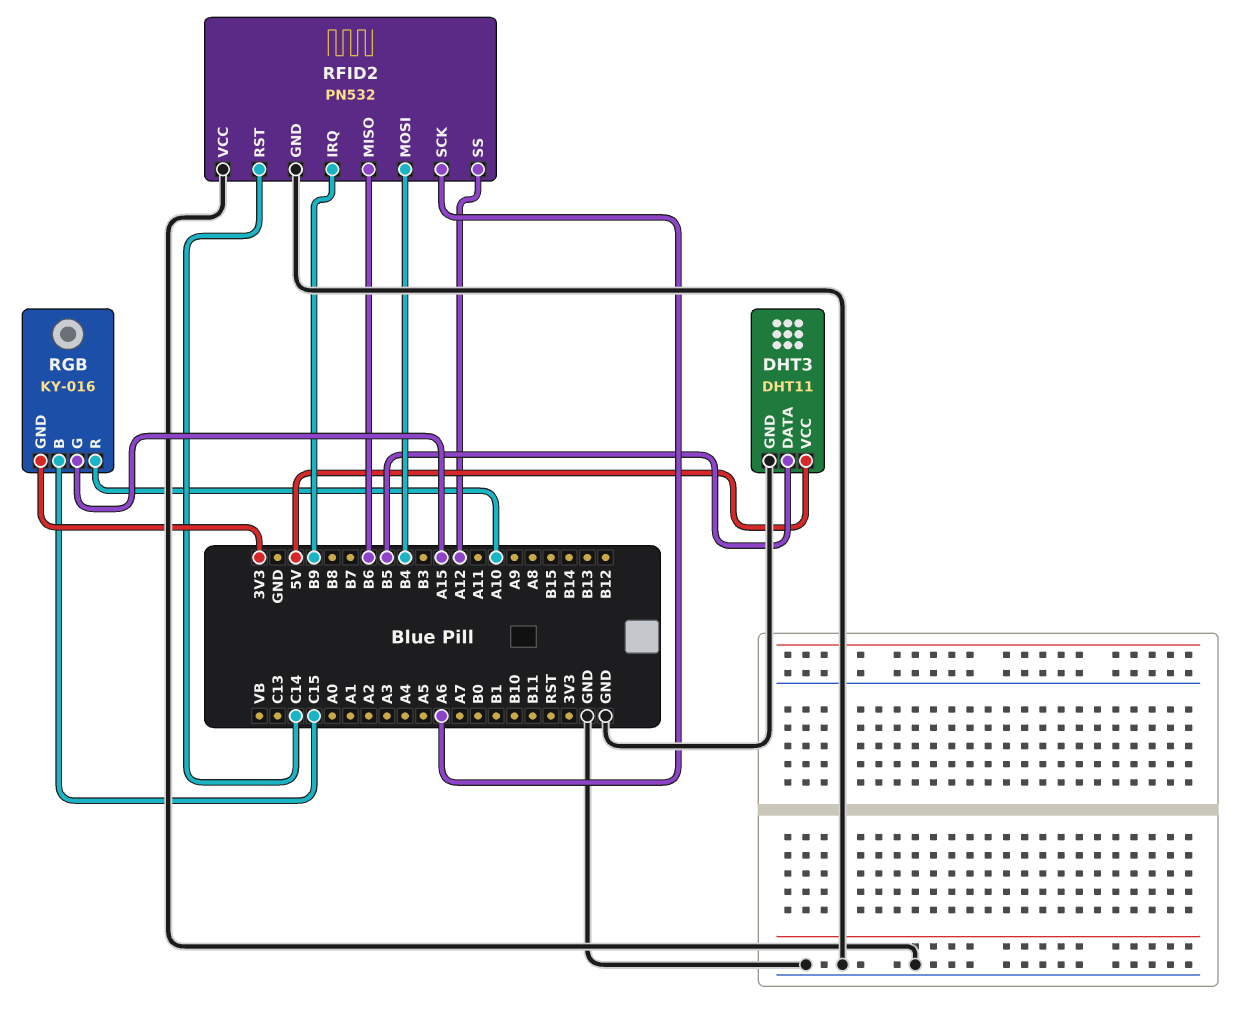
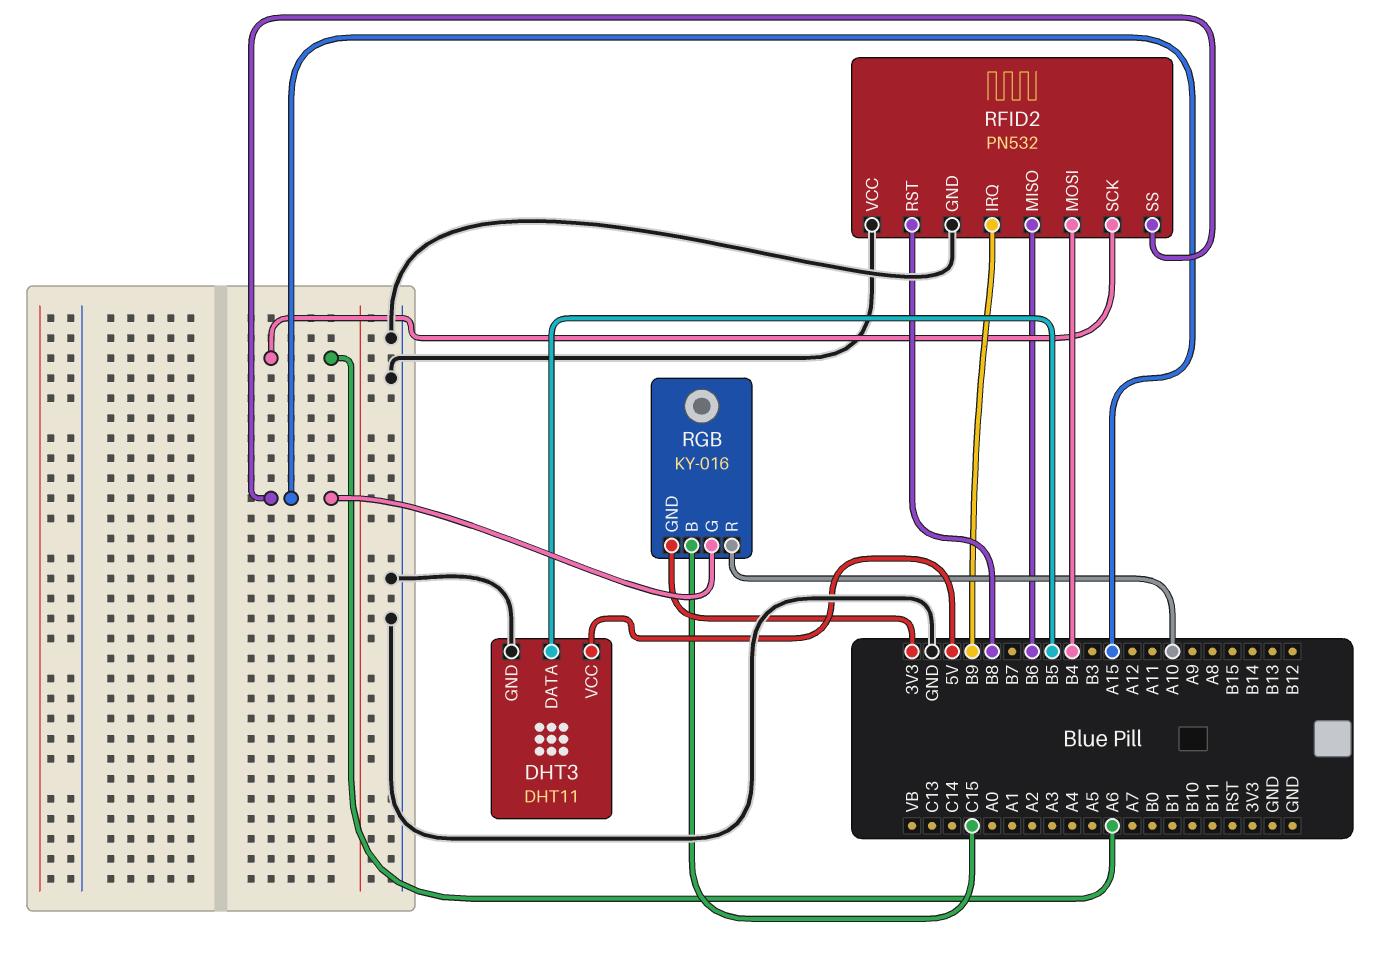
RFID2 pin RST: C14 -> B8
RFID2 pin SS: A12 -> A15

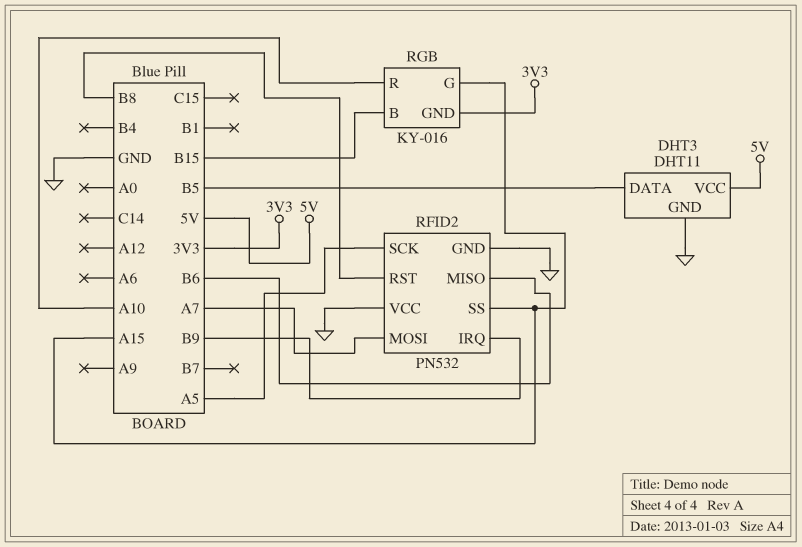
RFID2 pin MOSI: B4 -> A7
RFID2 pin SCK: A6 -> A5
RGB pin B: C15 -> B15

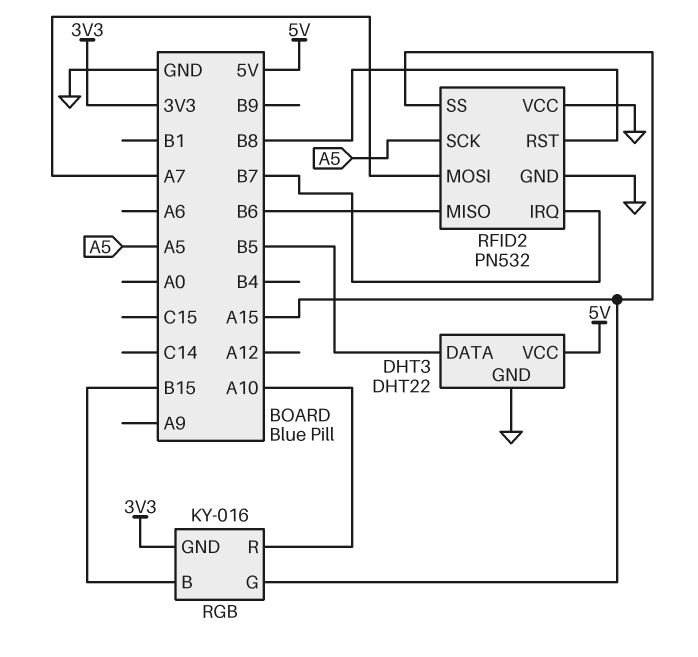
DHT3: DHT11 -> DHT22
RFID2 pin IRQ: B9 -> B7

